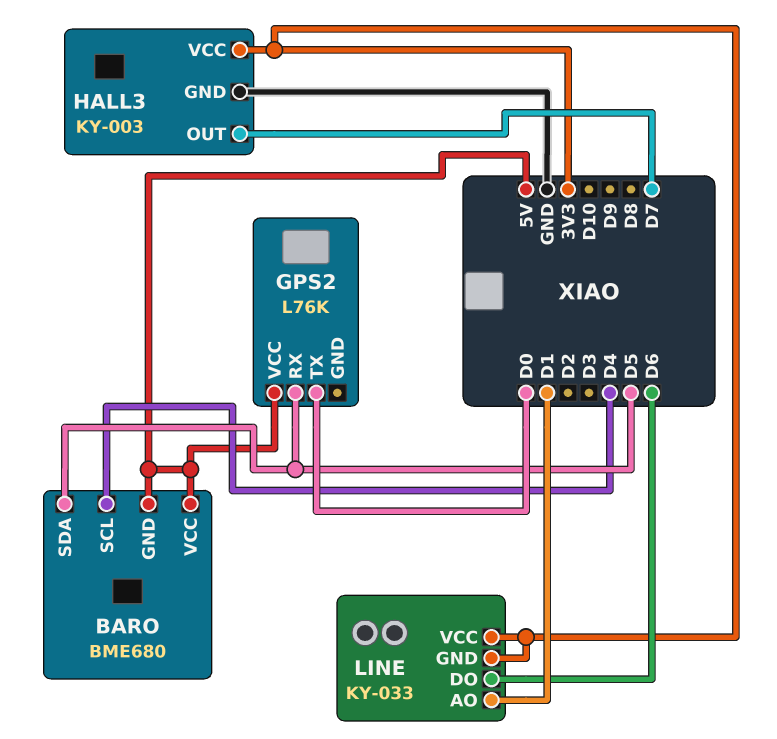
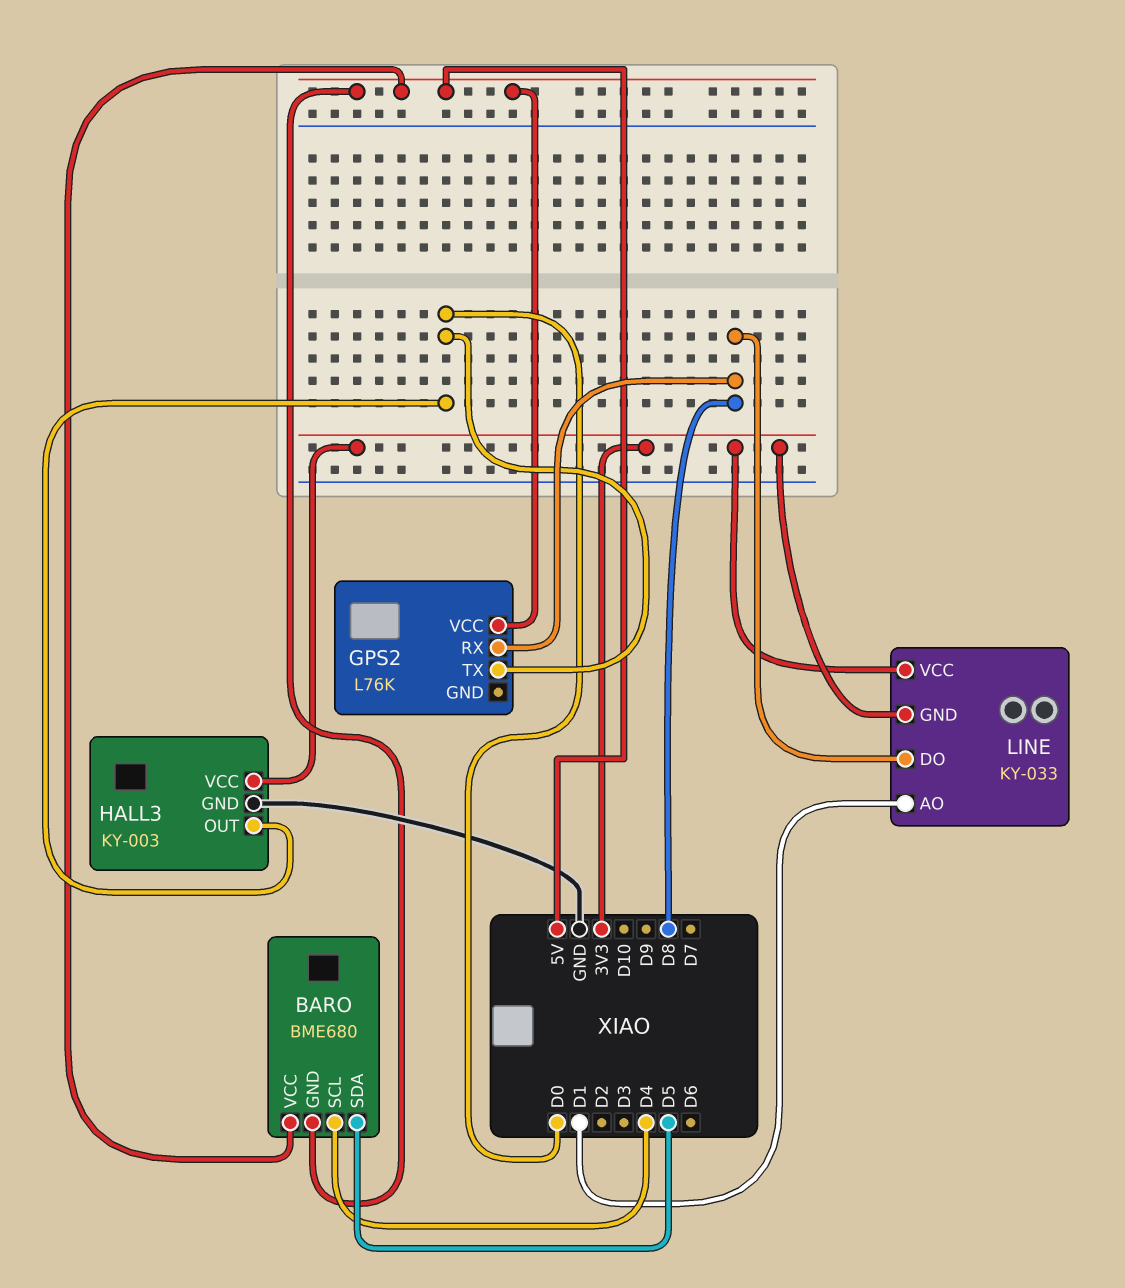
GPS2 pin RX: D5 -> D8
HALL3 pin OUT: D7 -> D0
LINE pin DO: D6 -> D8

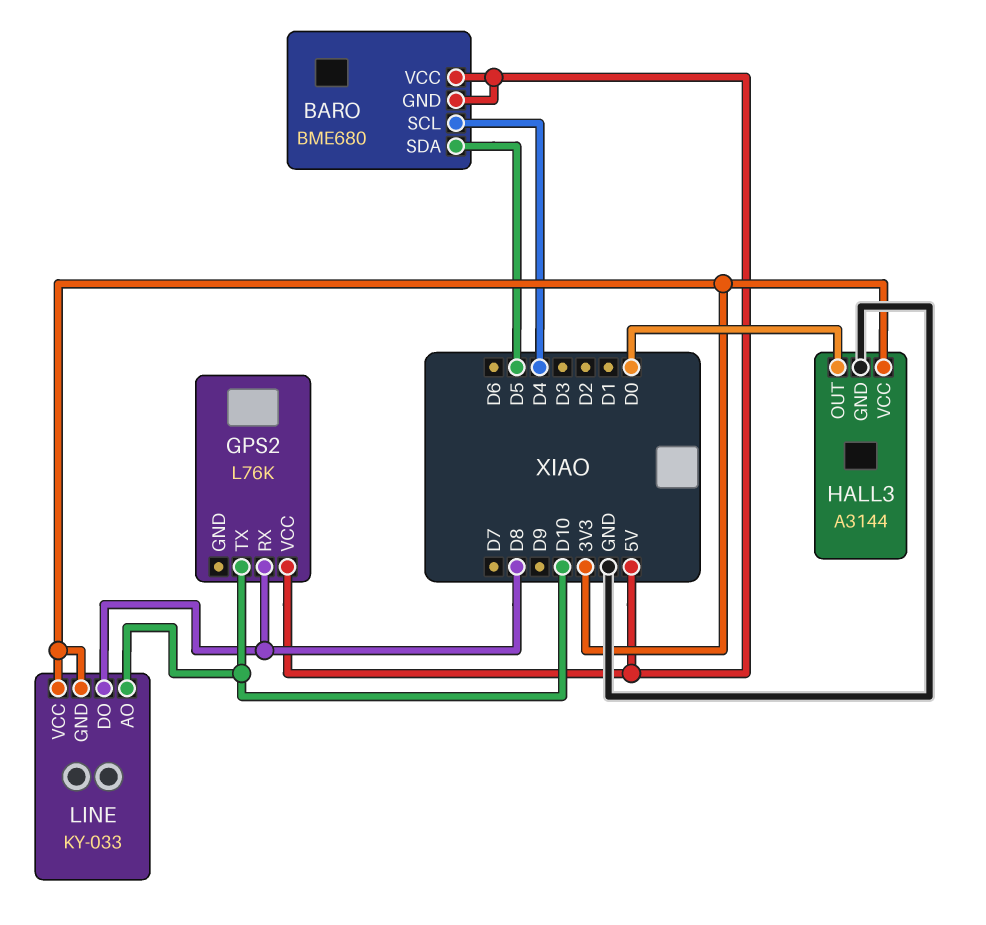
GPS2 pin TX: D0 -> D10
HALL3: KY-003 -> A3144
LINE pin AO: D1 -> D10

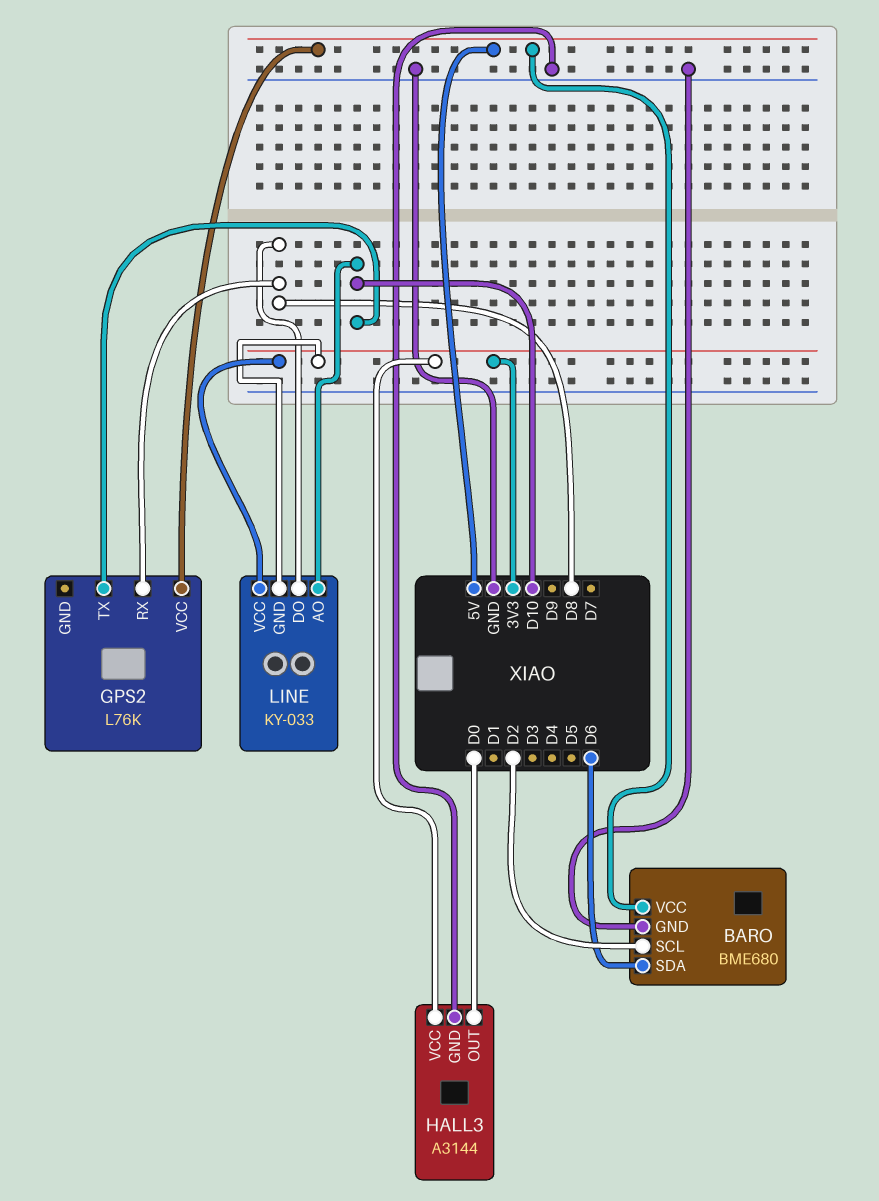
BARO pin GND: 5V -> GND
BARO pin SCL: D4 -> D2
BARO pin SDA: D5 -> D6

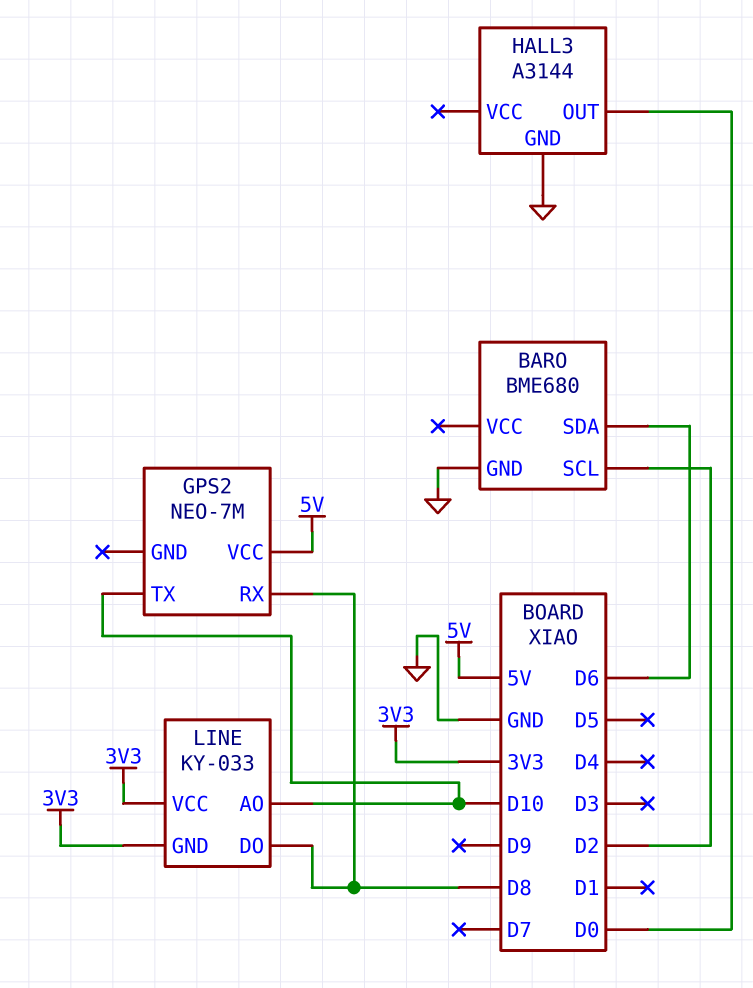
BARO pin VCC: 5V -> none
GPS2: L76K -> NEO-7M
HALL3 pin VCC: 3V3 -> none

